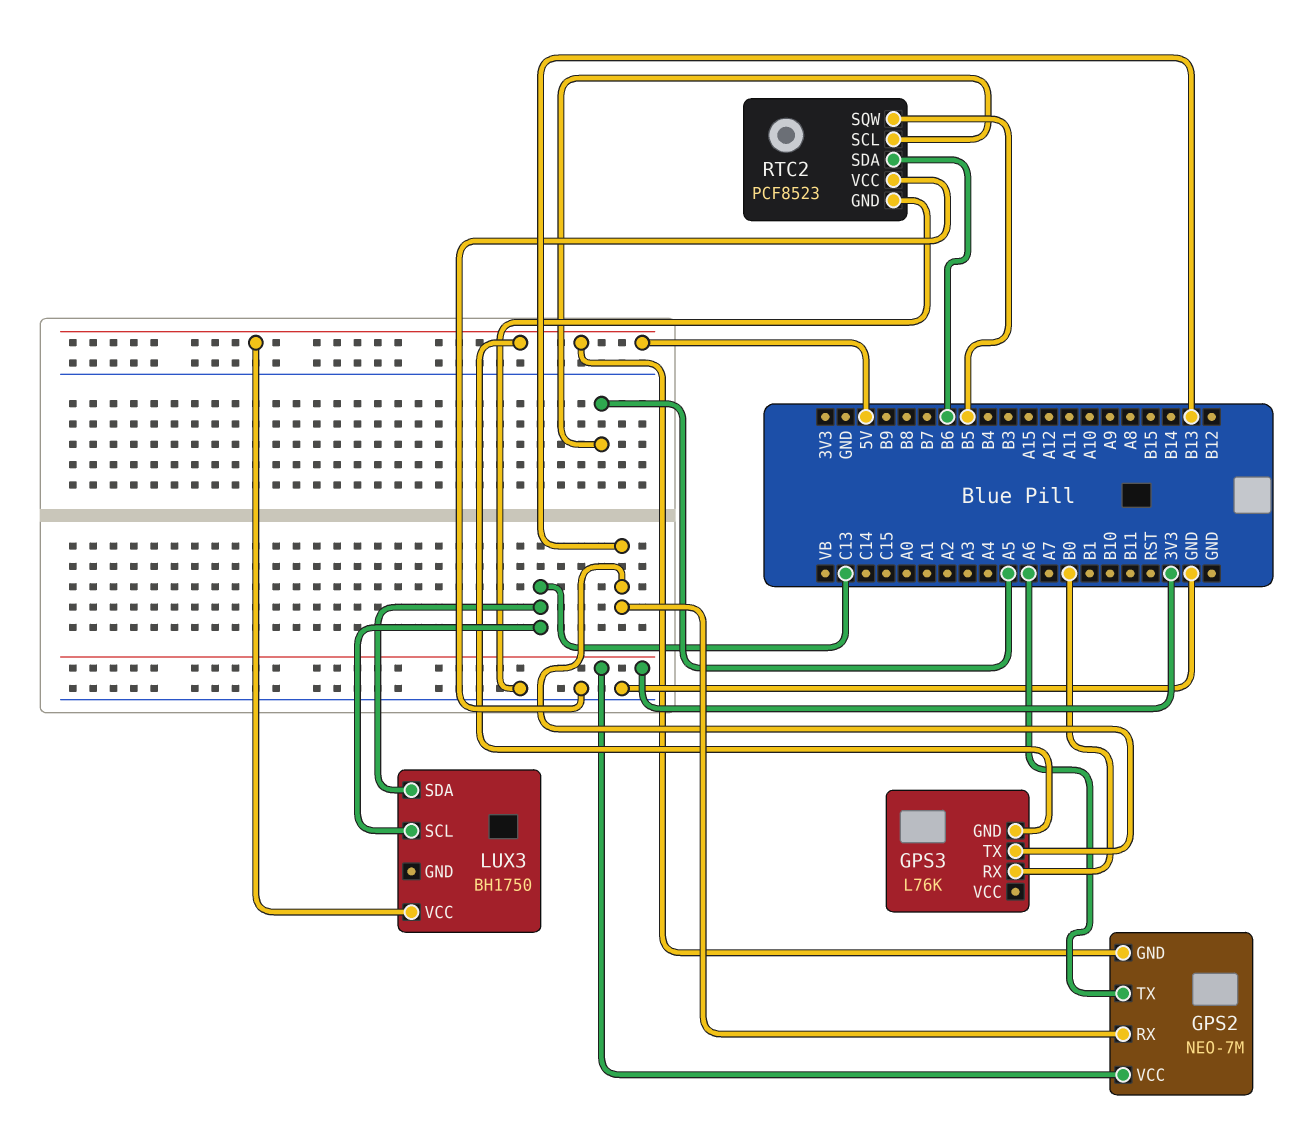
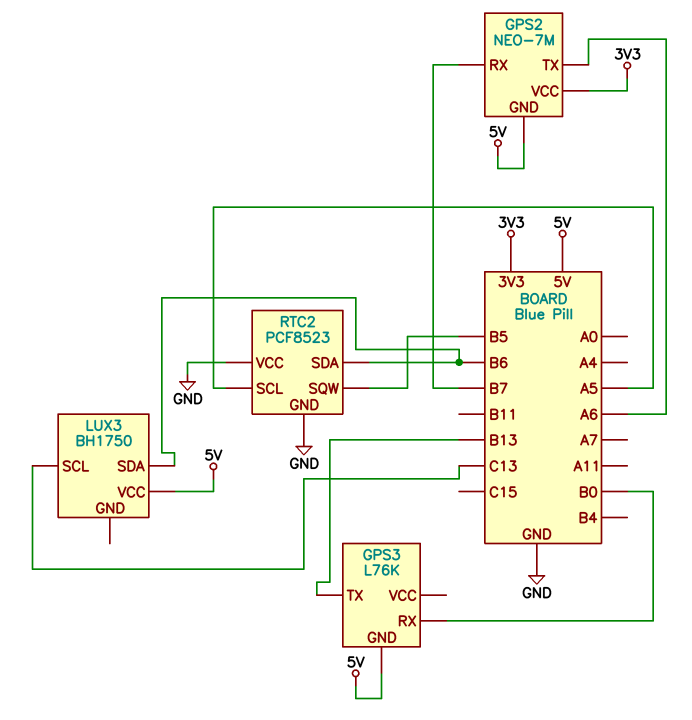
GPS2 pin RX: B13 -> B7
LUX3 pin SDA: C13 -> B6

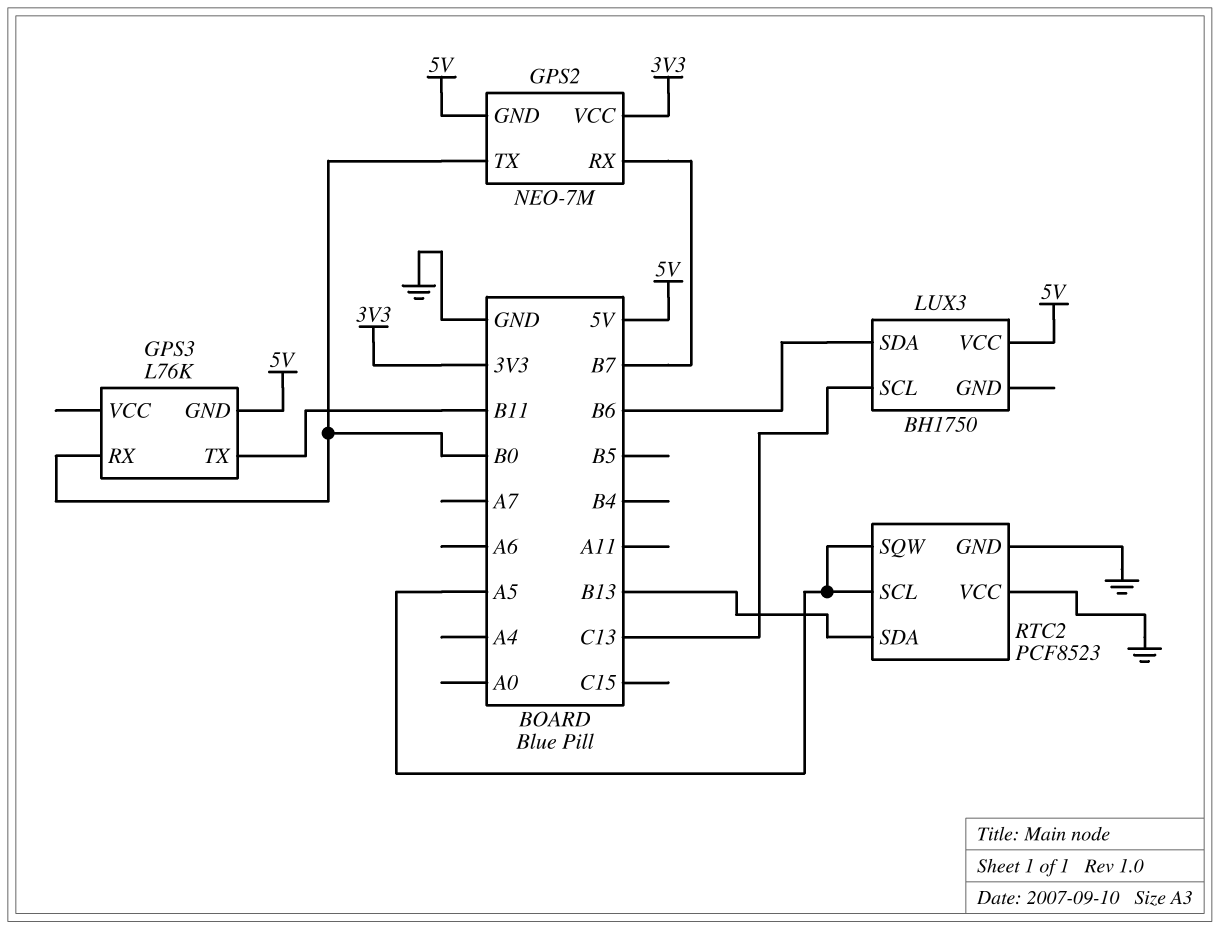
GPS2 pin TX: A6 -> B0
GPS3 pin TX: B13 -> B11
RTC2 pin SDA: B6 -> B13
RTC2 pin SQW: B5 -> A5

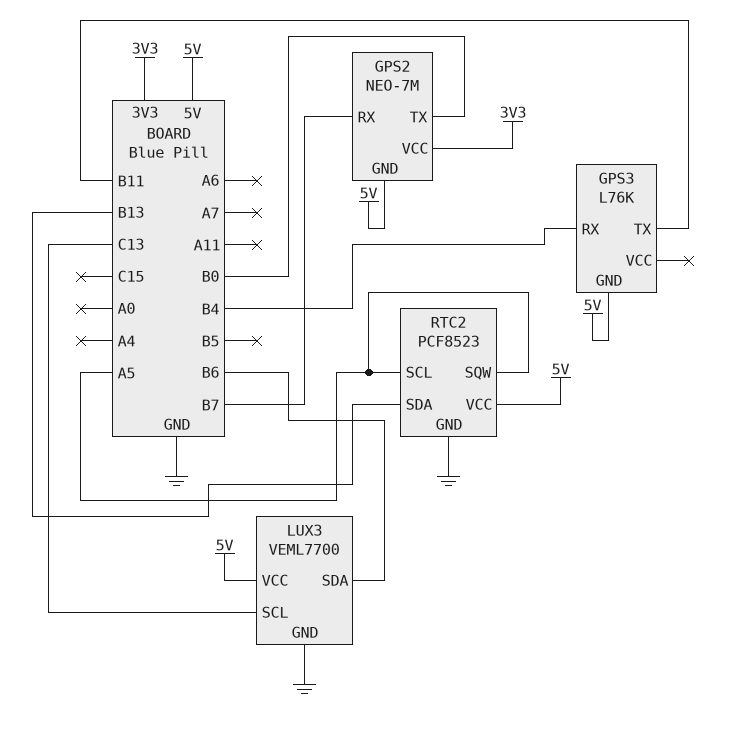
GPS3 pin RX: B0 -> B4
LUX3: BH1750 -> VEML7700
LUX3 pin GND: none -> GND
RTC2 pin VCC: GND -> 5V

